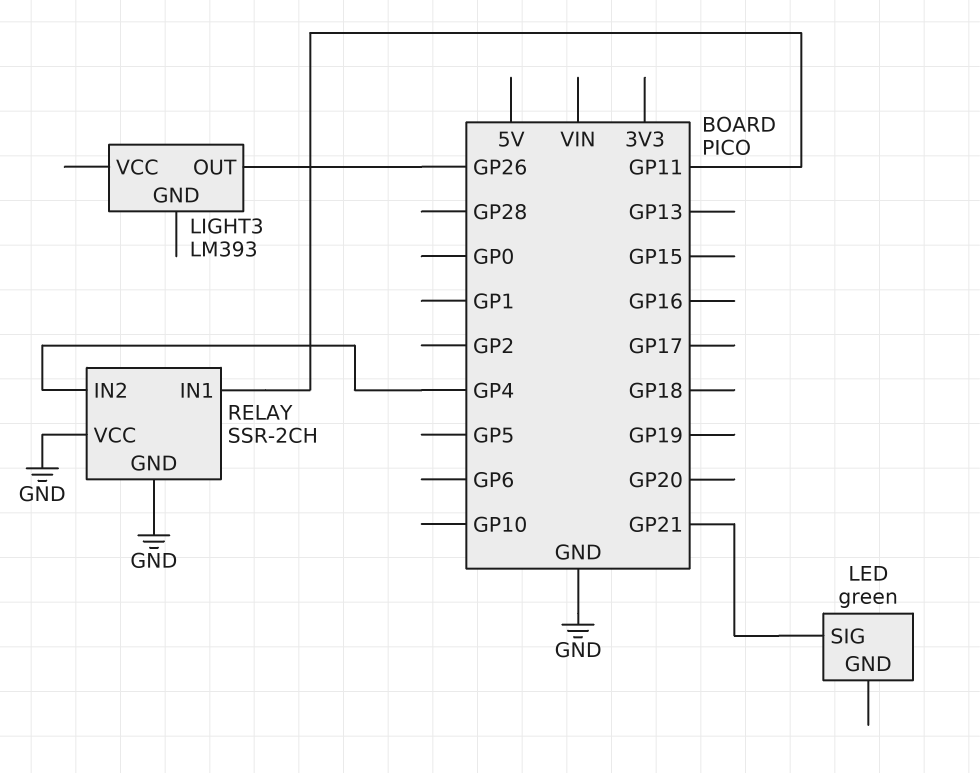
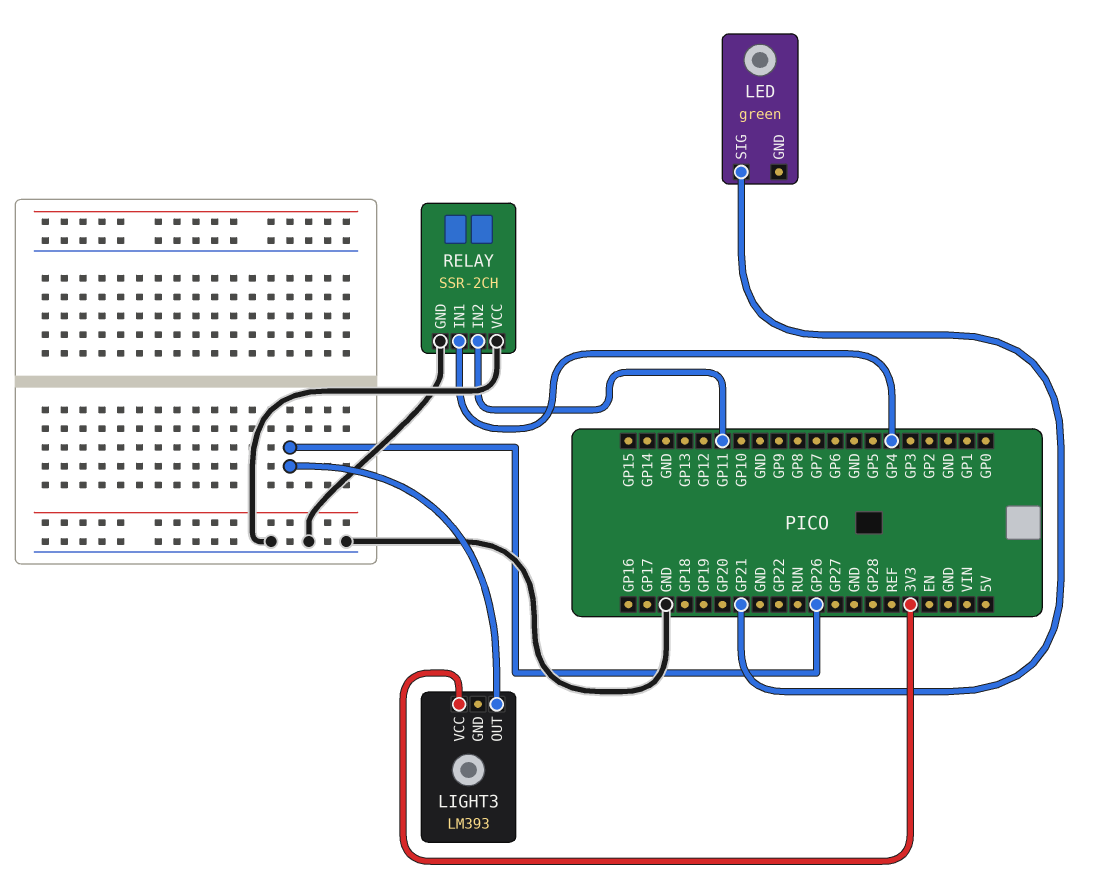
LIGHT3 pin VCC: none -> 3V3
RELAY pin IN1: GP11 -> GP4
RELAY pin IN2: GP4 -> GP11

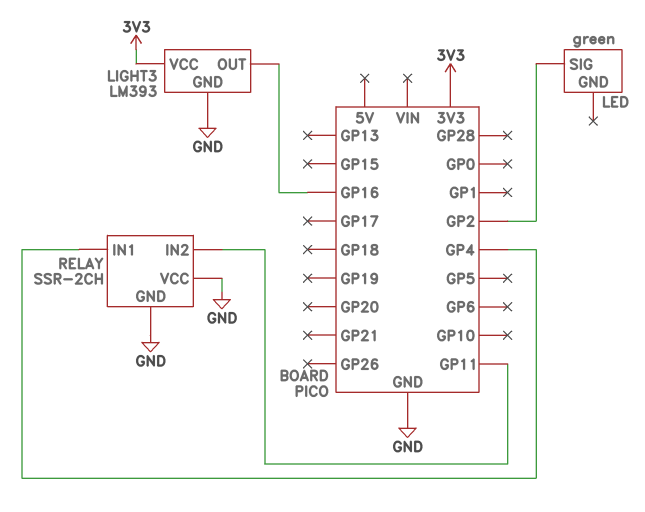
LED pin SIG: GP21 -> GP2
LIGHT3 pin GND: none -> GND
LIGHT3 pin OUT: GP26 -> GP16

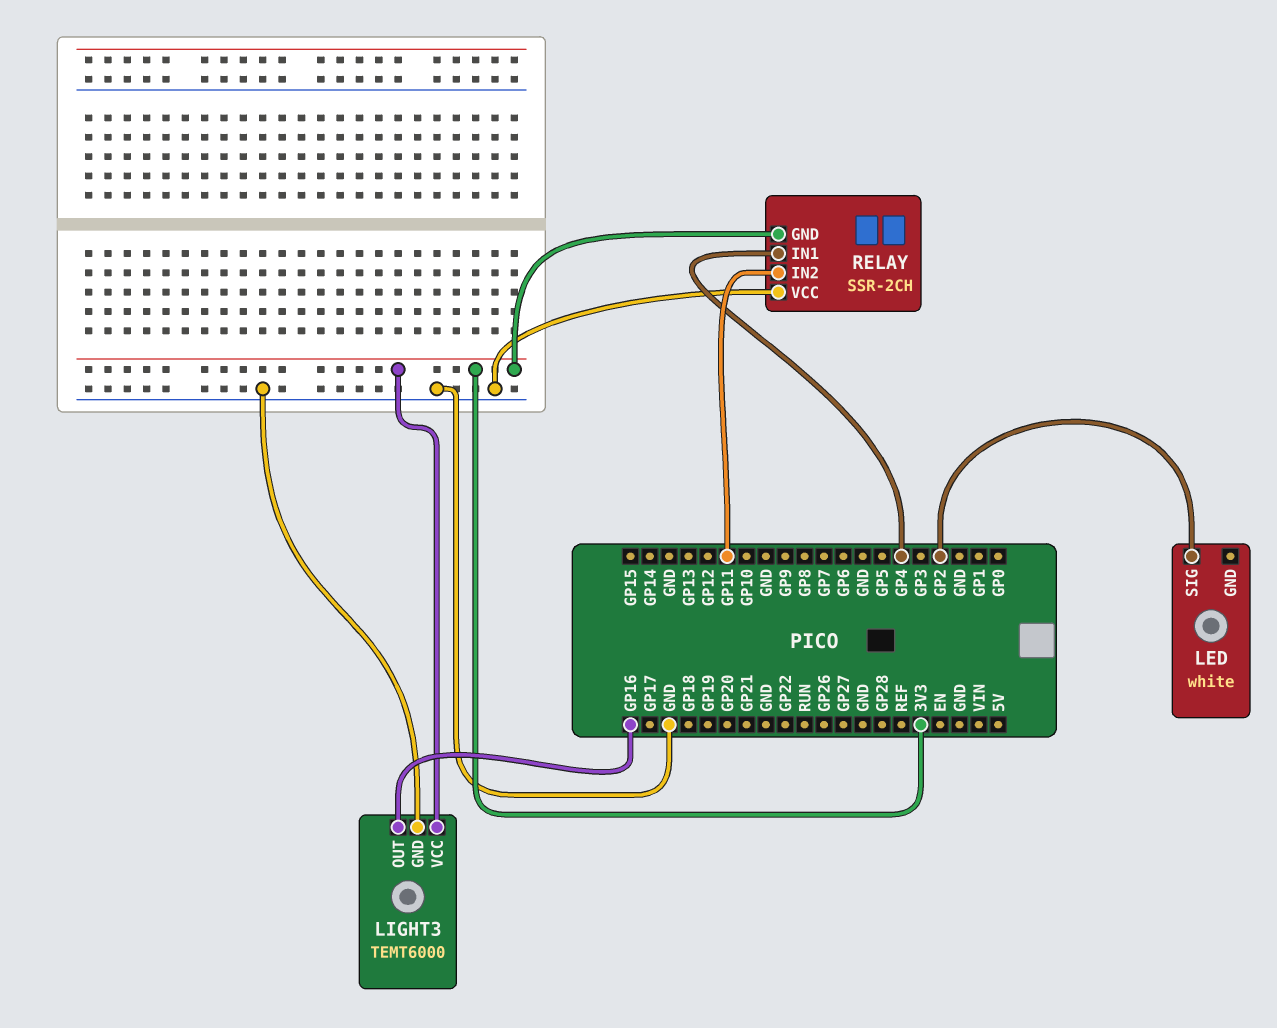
LED: green -> white
LIGHT3: LM393 -> TEMT6000
RELAY pin GND: GND -> 3V3

